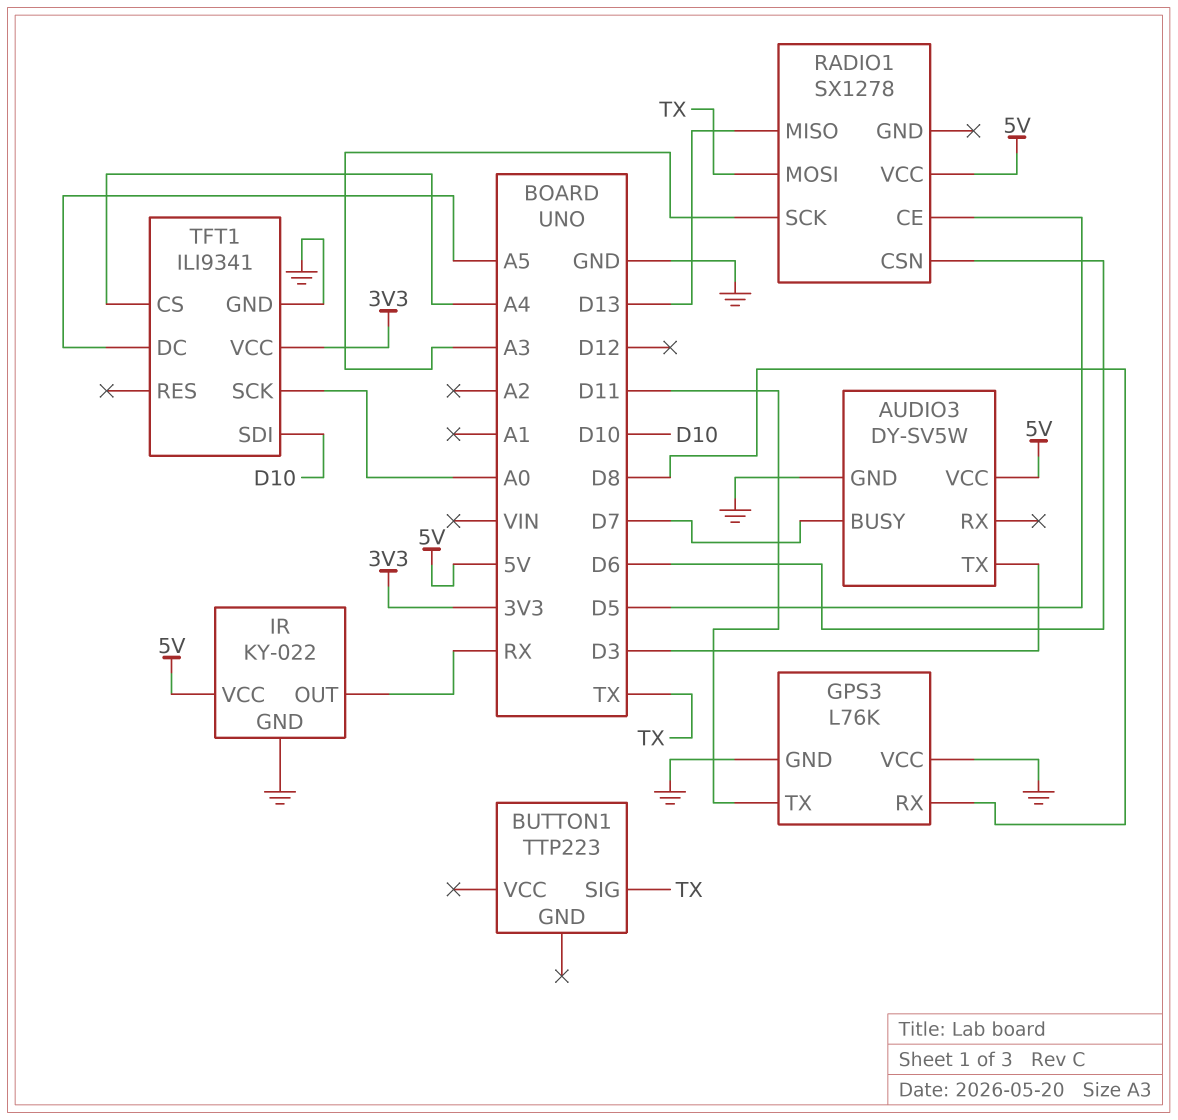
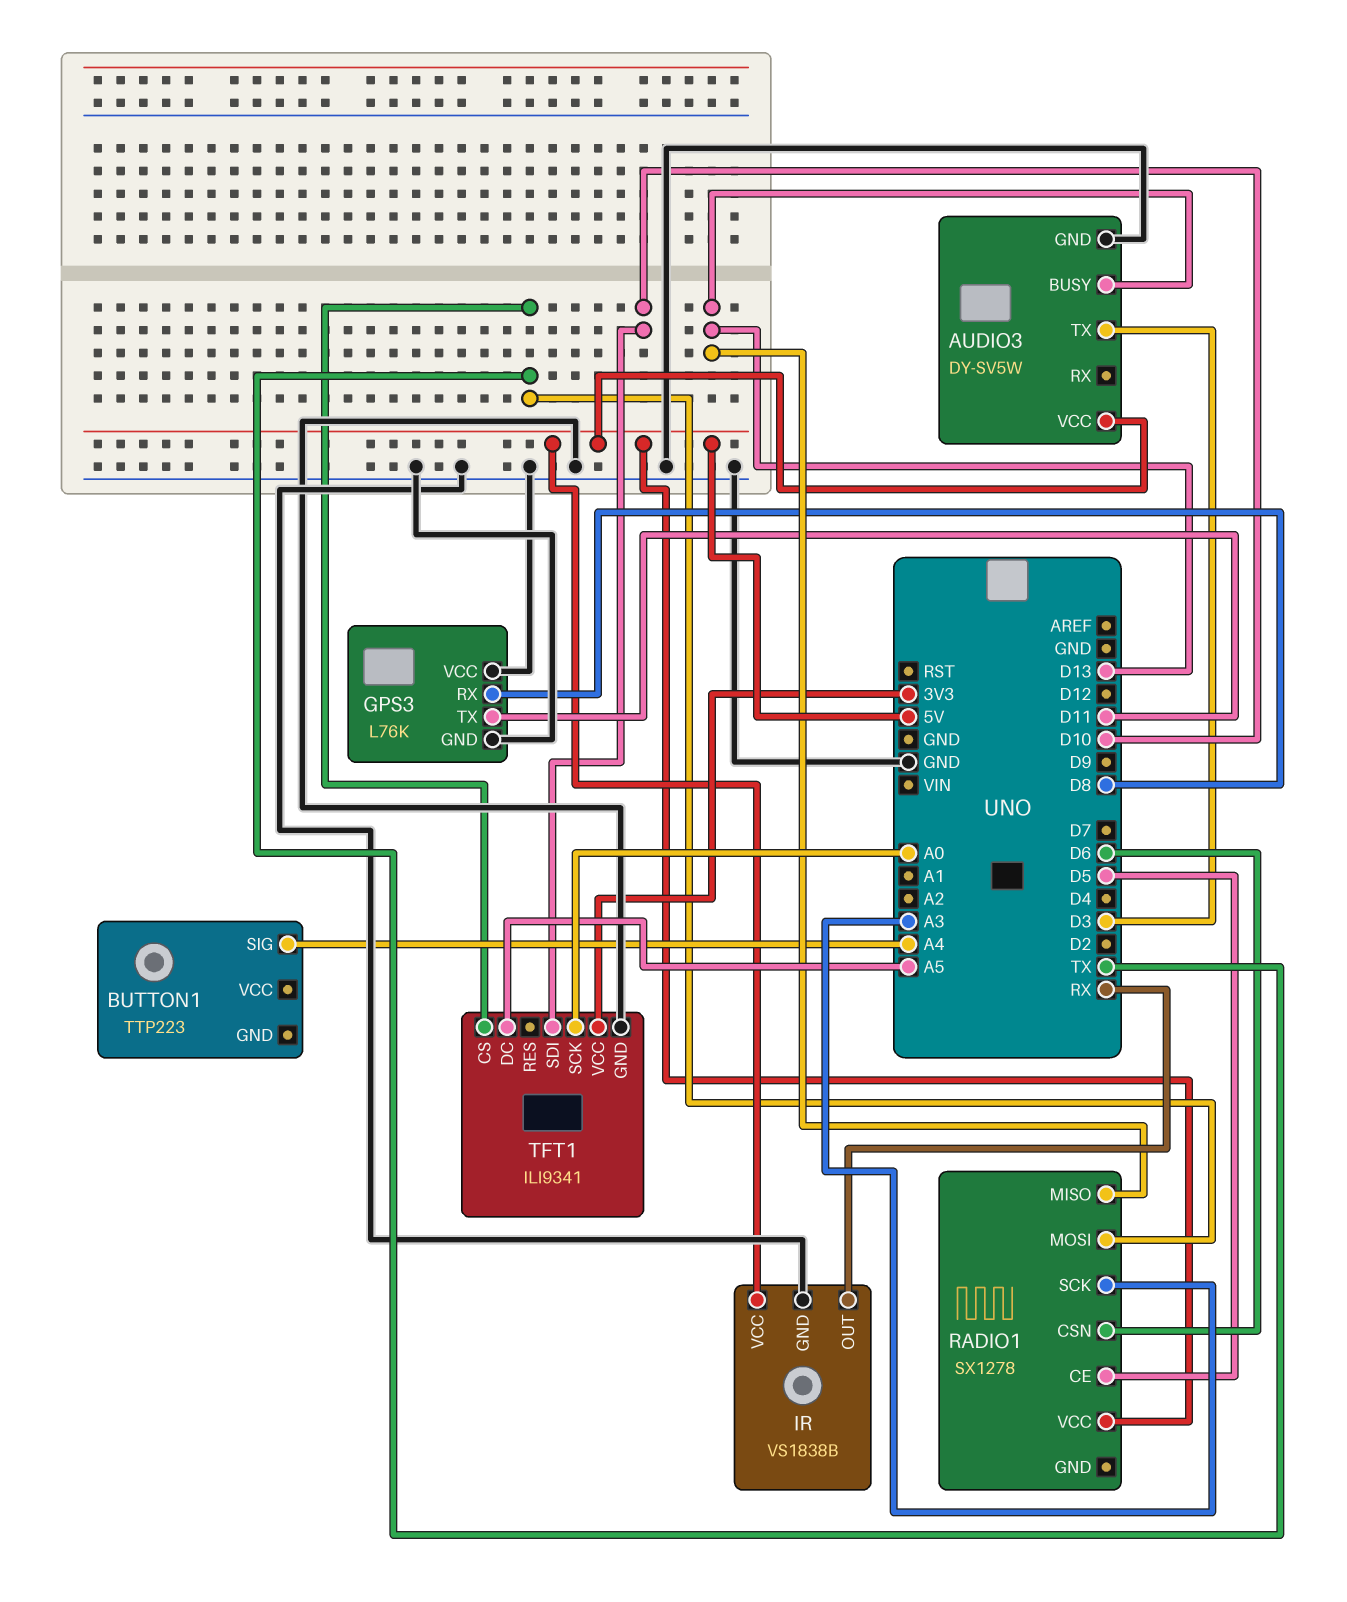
AUDIO3 pin BUSY: D7 -> D13
BUTTON1 pin SIG: TX -> A4
IR: KY-022 -> VS1838B
TFT1 pin CS: A4 -> TX

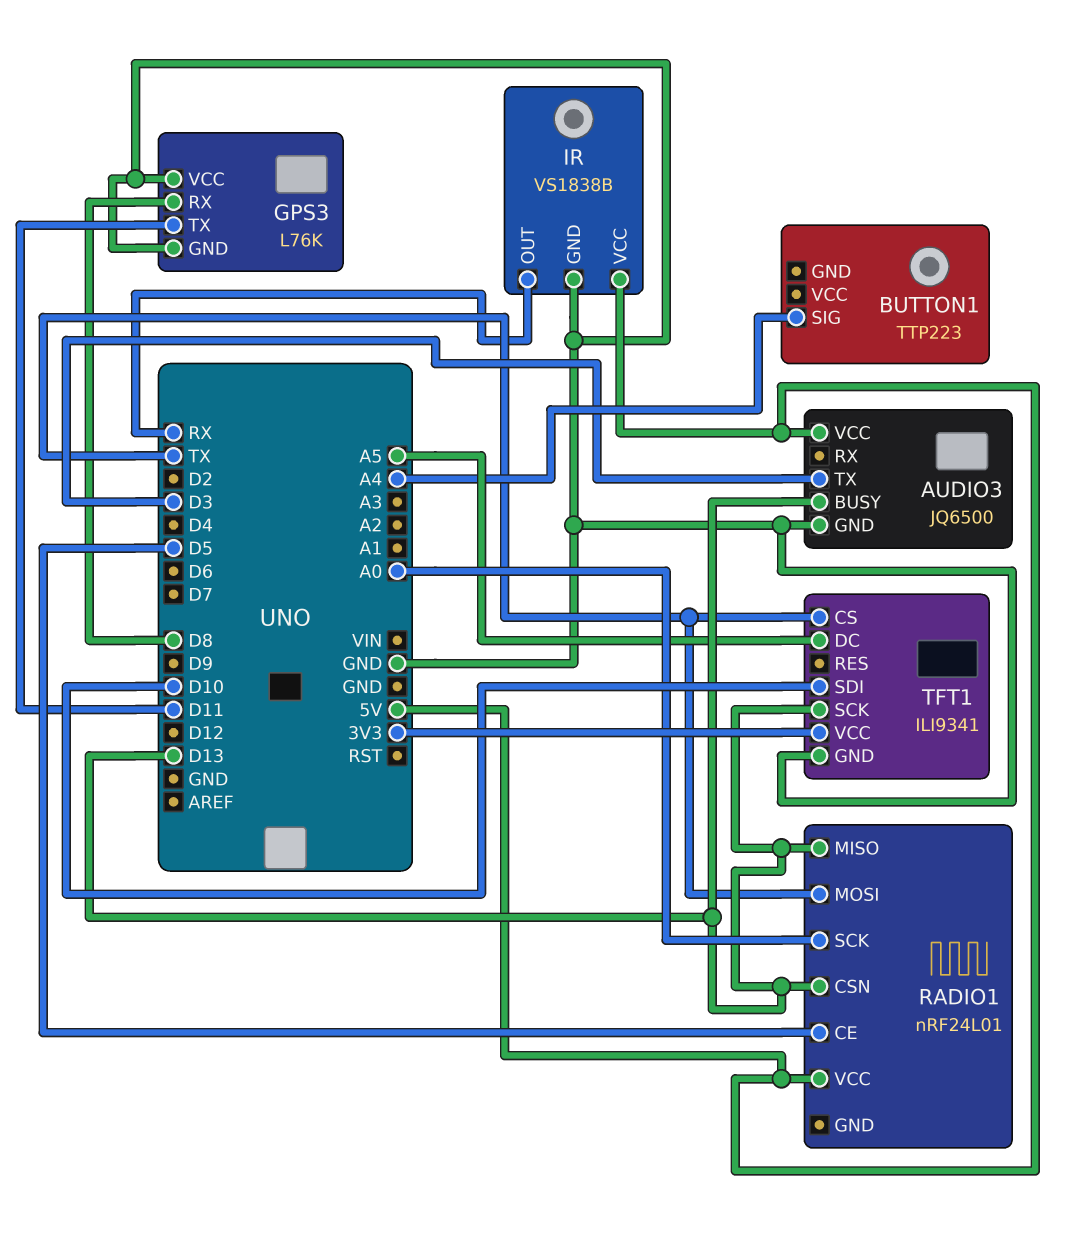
AUDIO3: DY-SV5W -> JQ6500
RADIO1: SX1278 -> nRF24L01
RADIO1 pin CSN: D6 -> D13
RADIO1 pin SCK: A3 -> A0
TFT1 pin SCK: A0 -> D13

